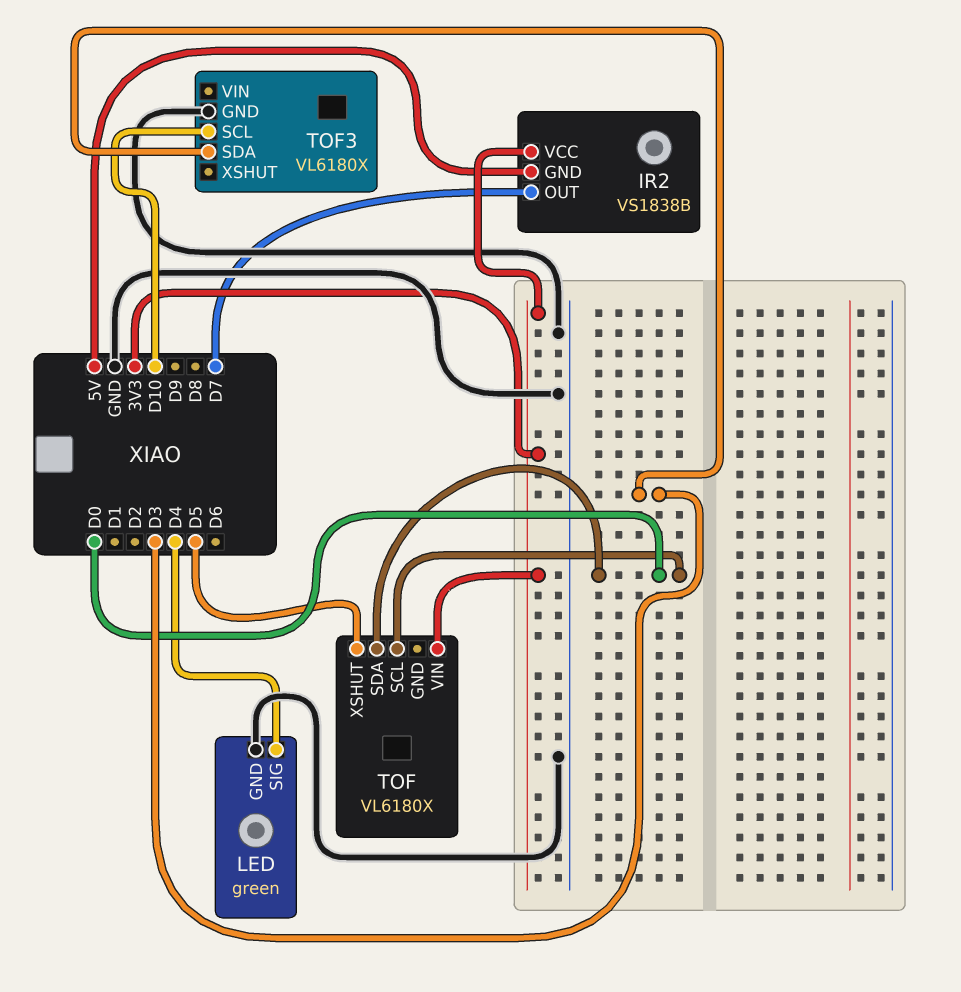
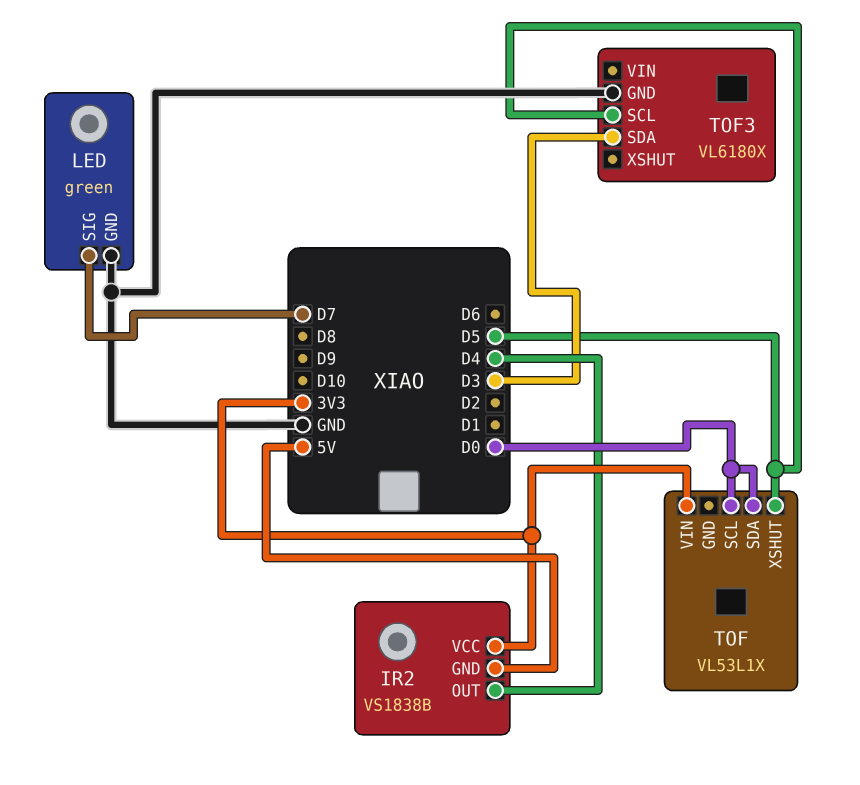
IR2 pin OUT: D7 -> D4
LED pin SIG: D4 -> D7
TOF: VL6180X -> VL53L1X
TOF3 pin SCL: D10 -> D5

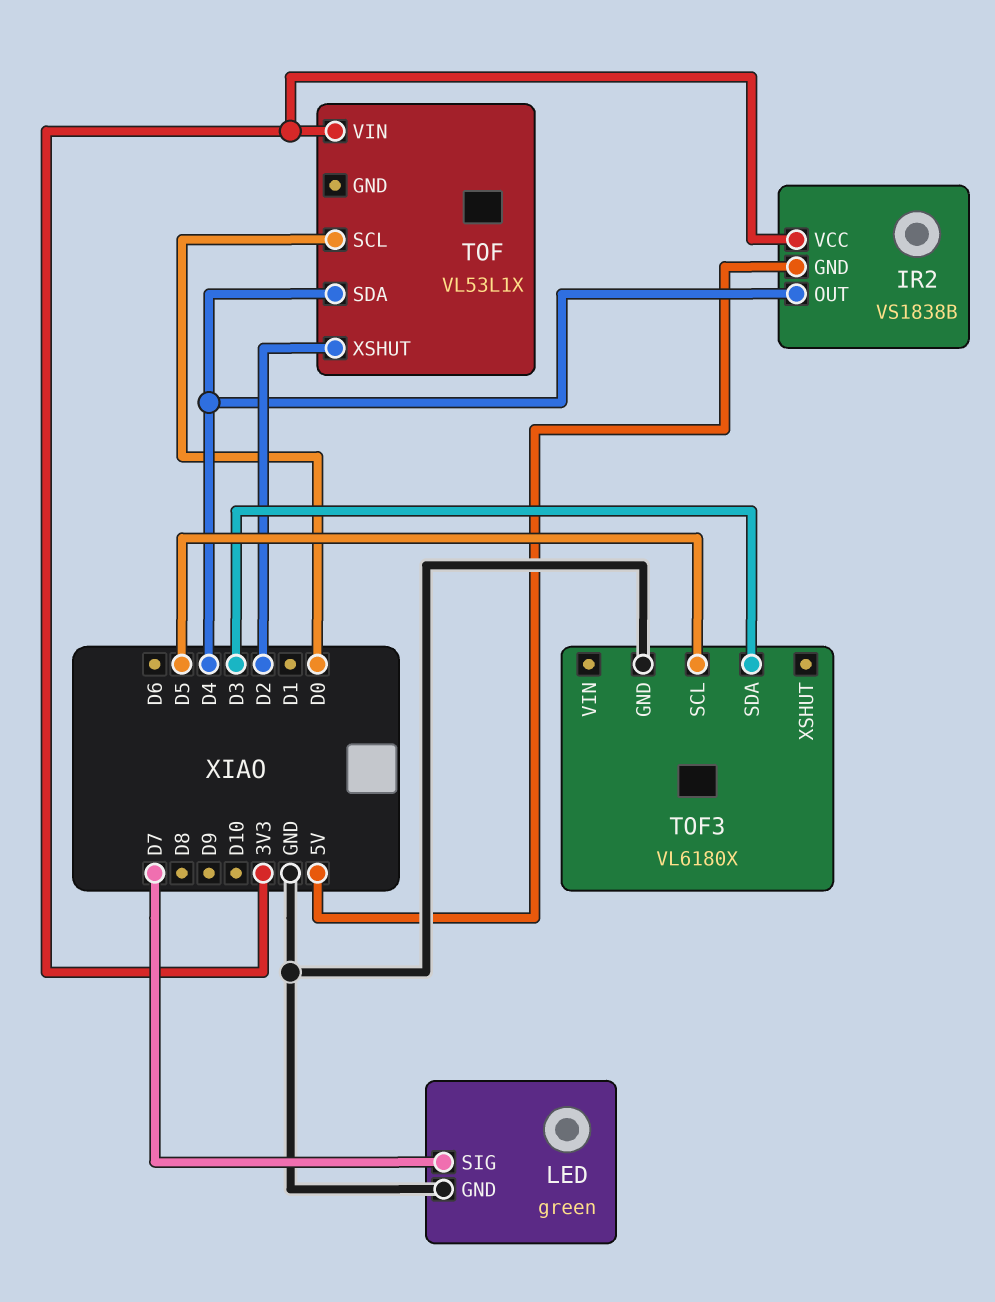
TOF pin SDA: D0 -> D4
TOF pin XSHUT: D5 -> D2

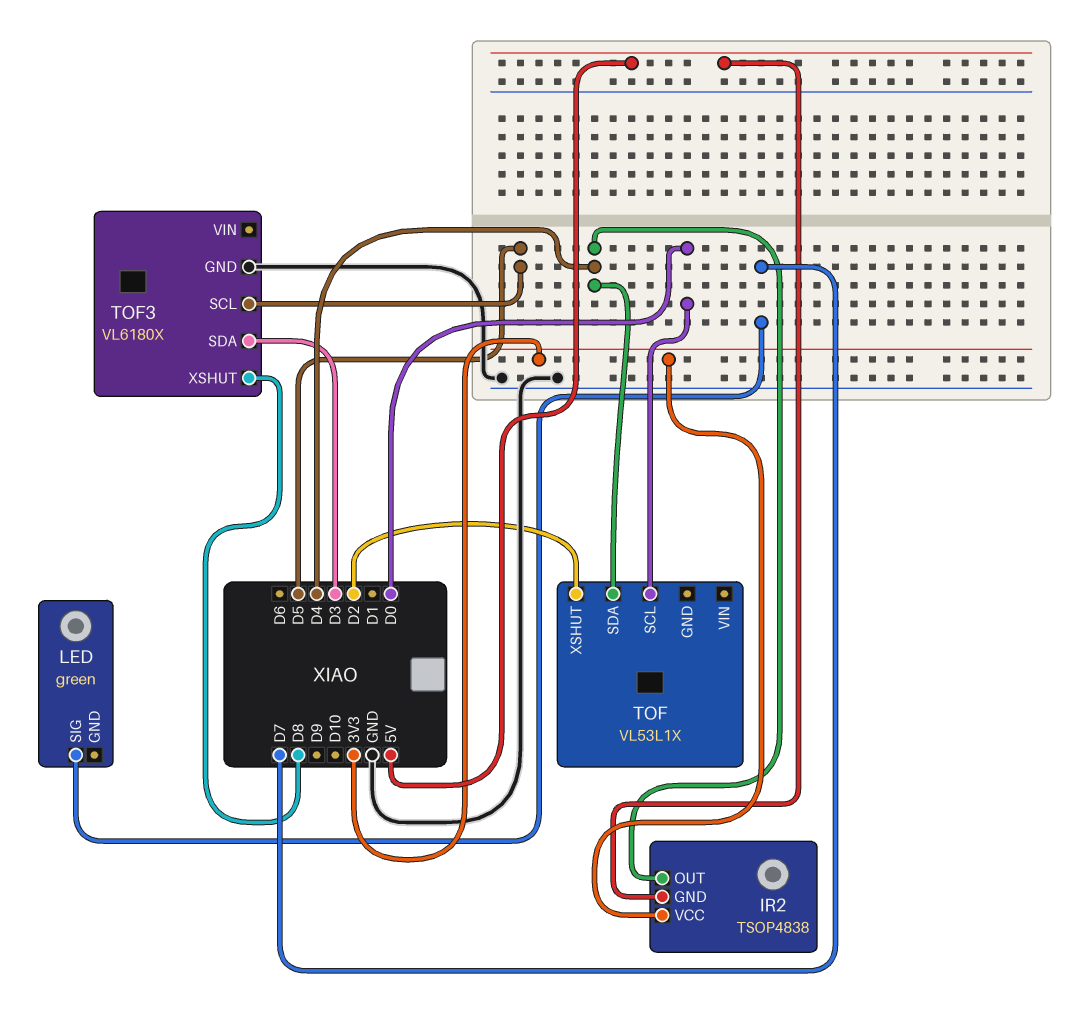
IR2: VS1838B -> TSOP4838
LED pin GND: GND -> none
TOF pin VIN: 3V3 -> none
TOF3 pin XSHUT: none -> D8

